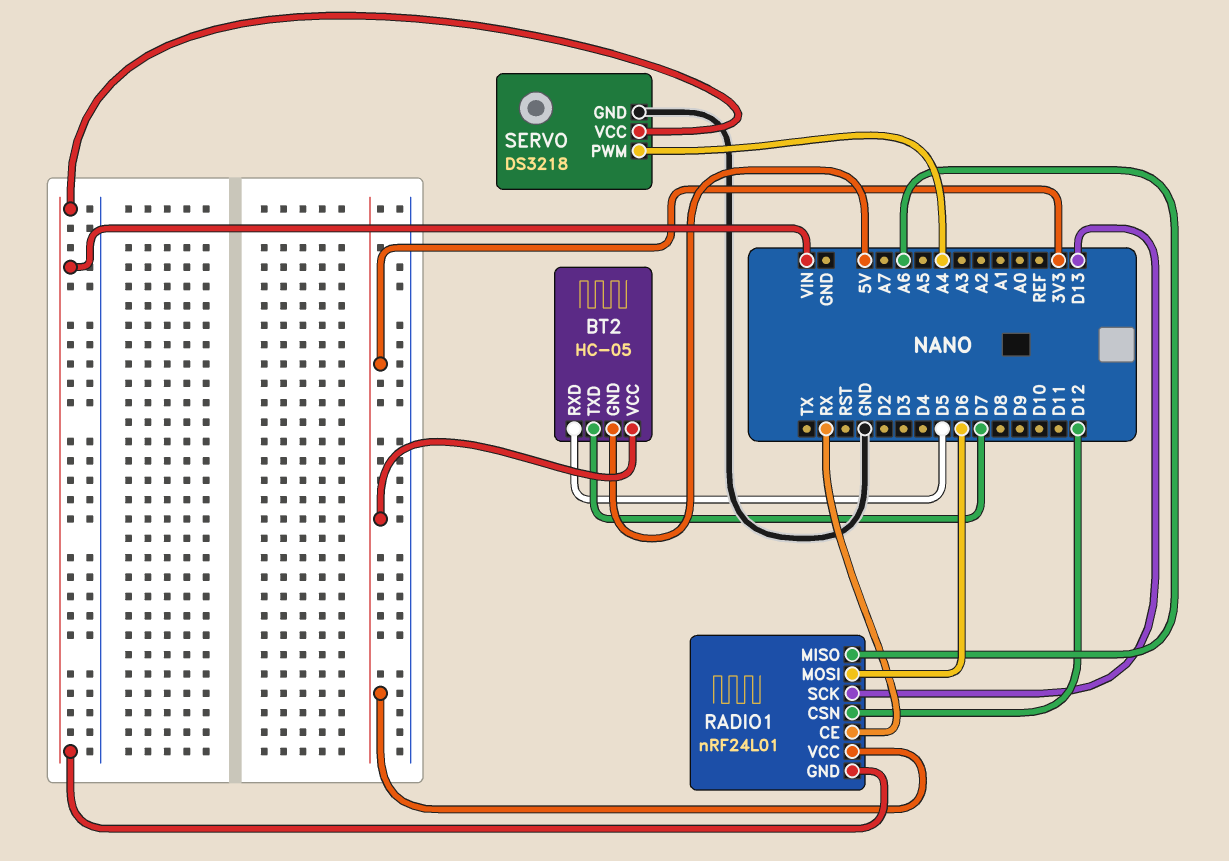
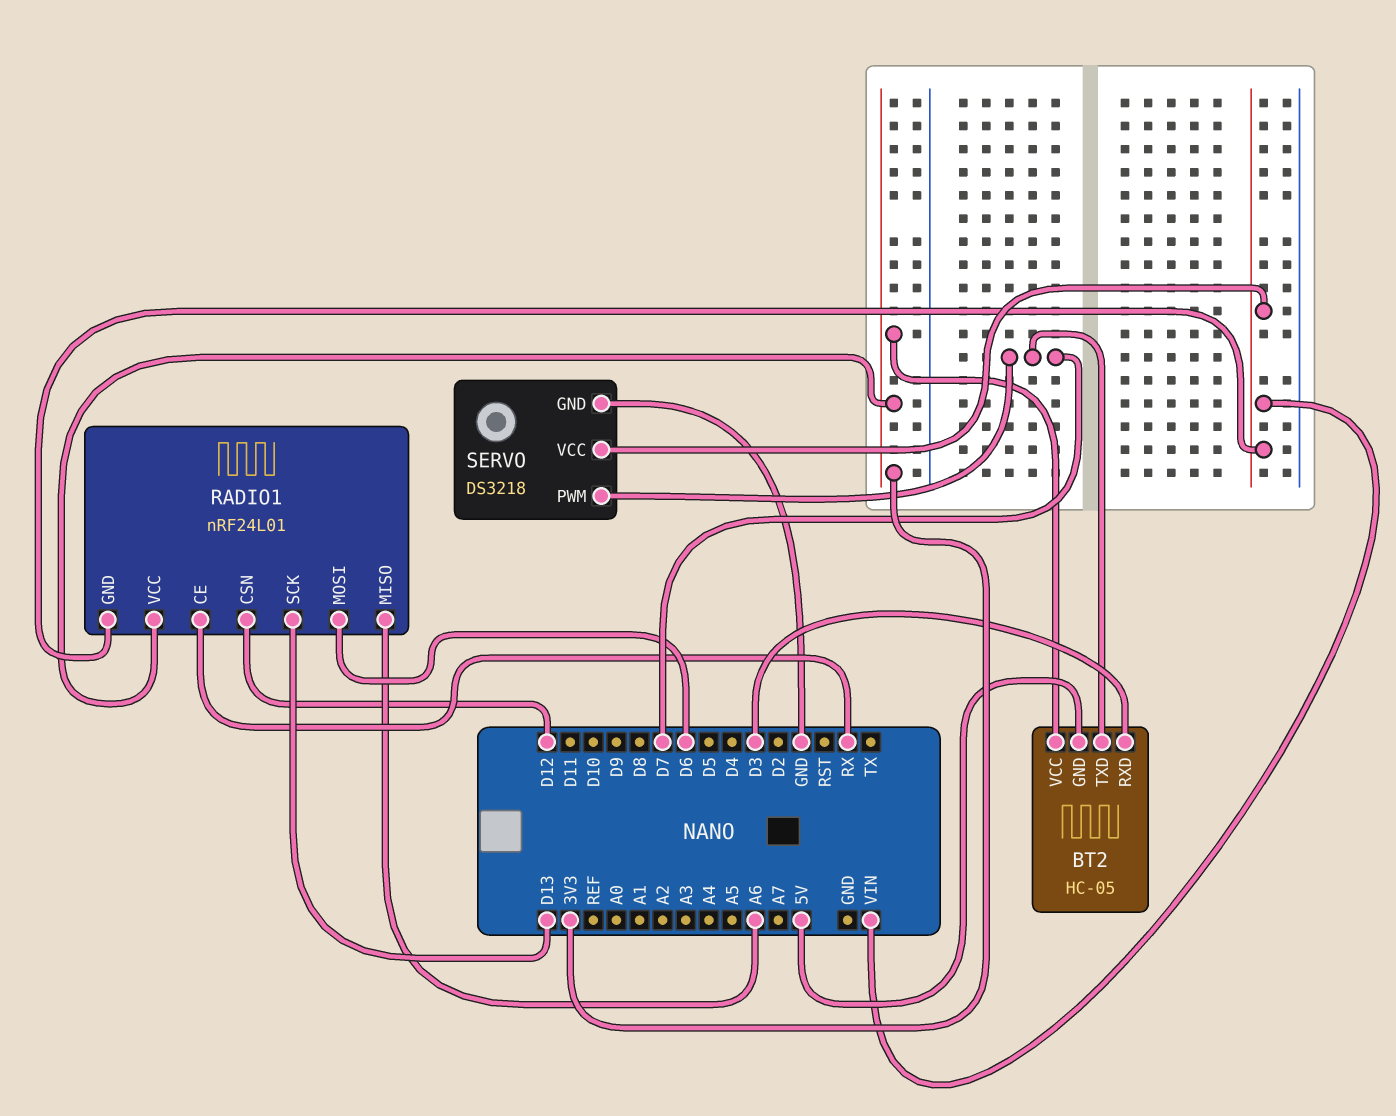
BT2 pin RXD: D5 -> D3
SERVO pin PWM: A4 -> D7

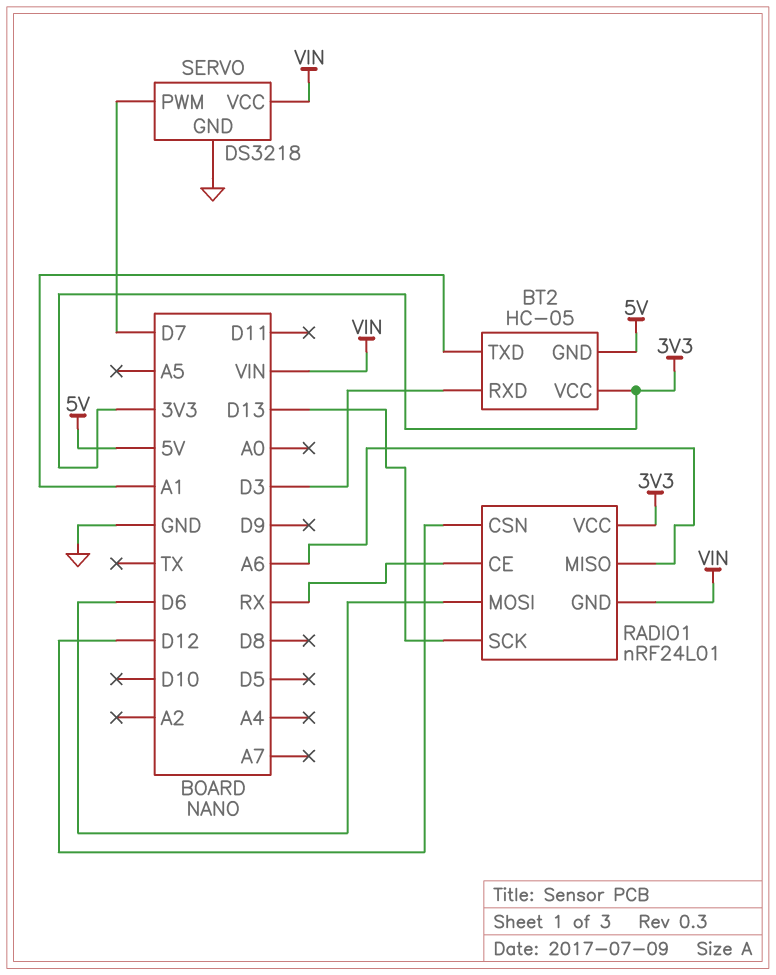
BT2 pin TXD: D7 -> A1

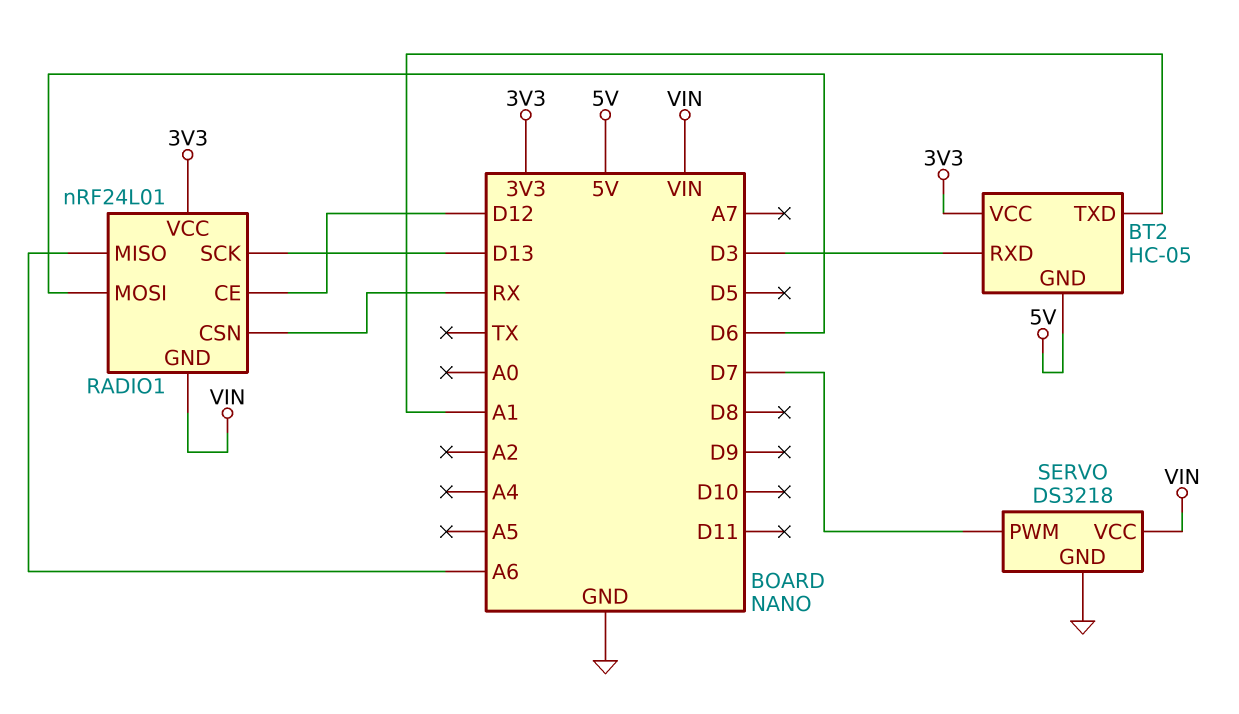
RADIO1 pin CE: RX -> D12
RADIO1 pin CSN: D12 -> RX

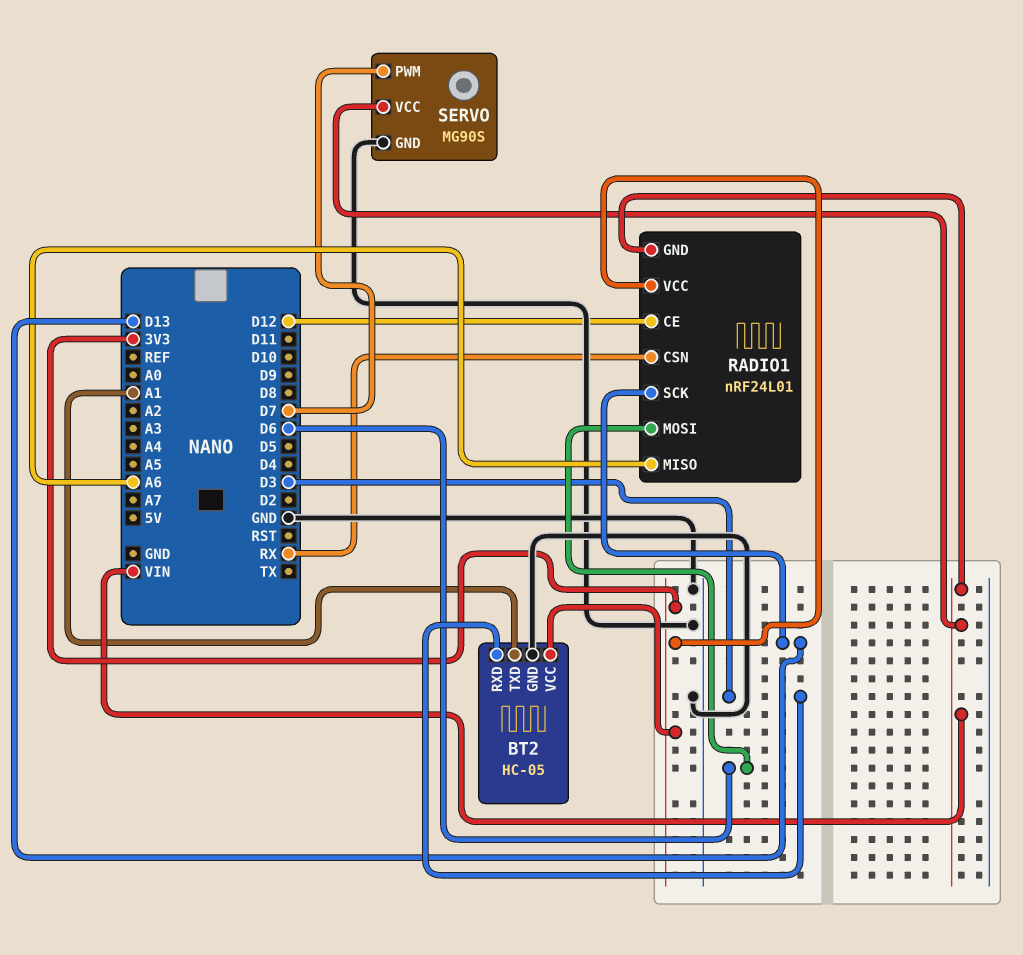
BT2 pin GND: 5V -> GND
SERVO: DS3218 -> MG90S

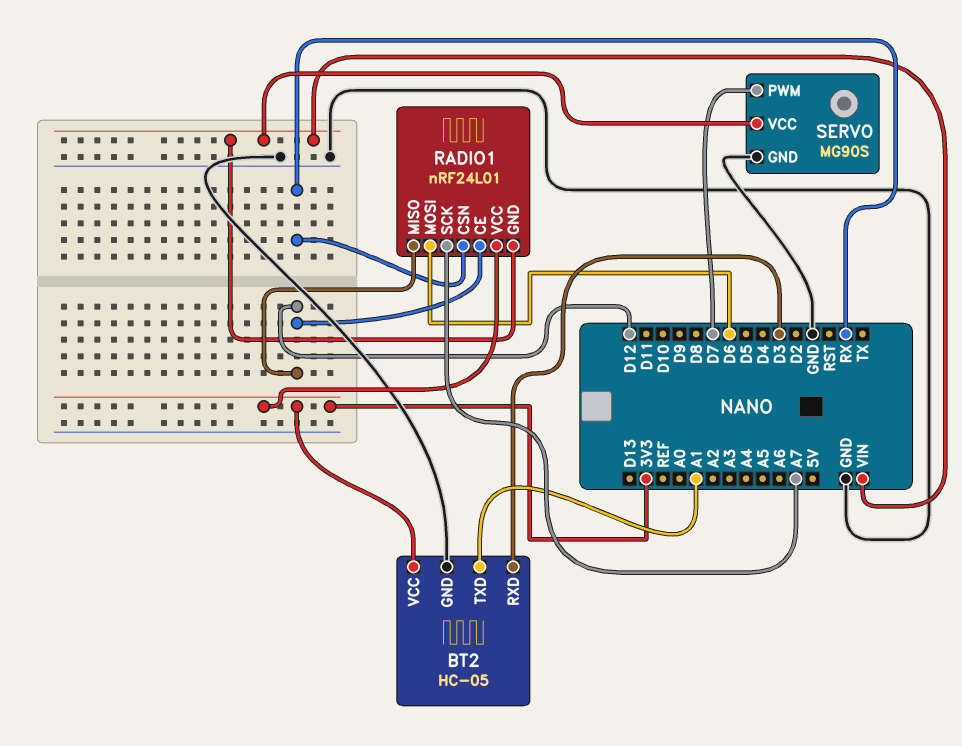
RADIO1 pin MISO: A6 -> D12
RADIO1 pin SCK: D13 -> A7

